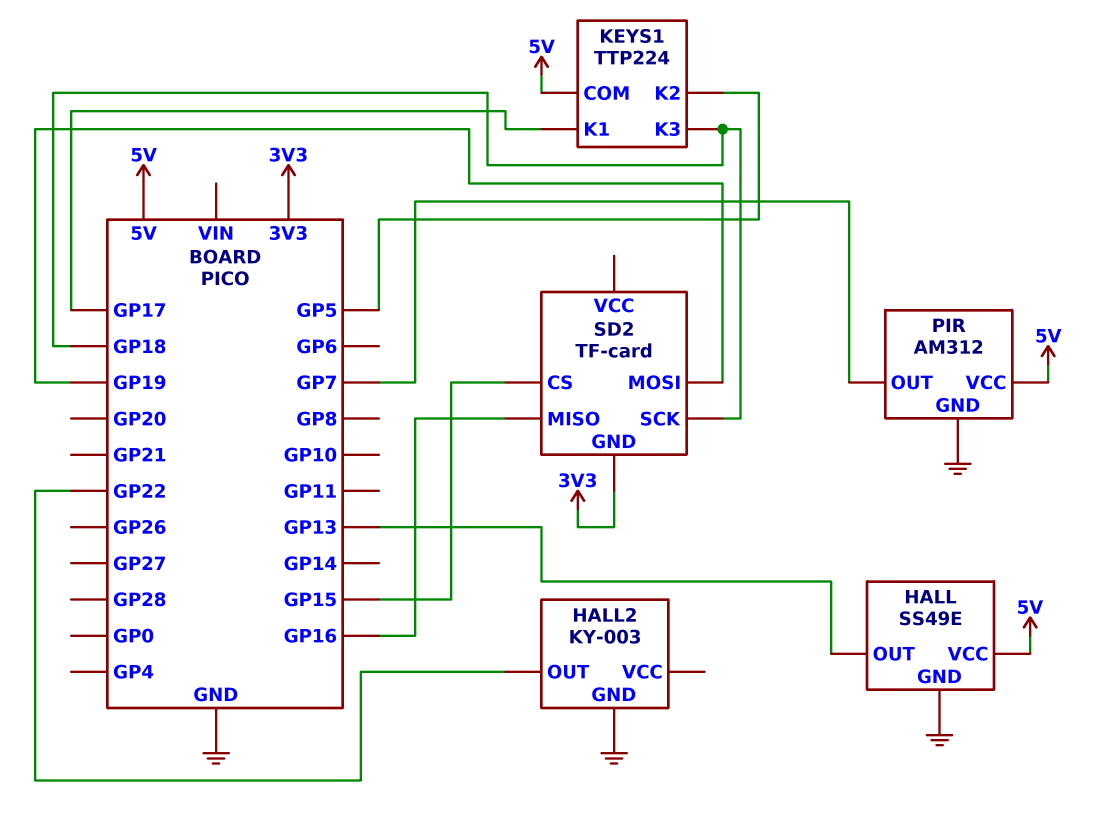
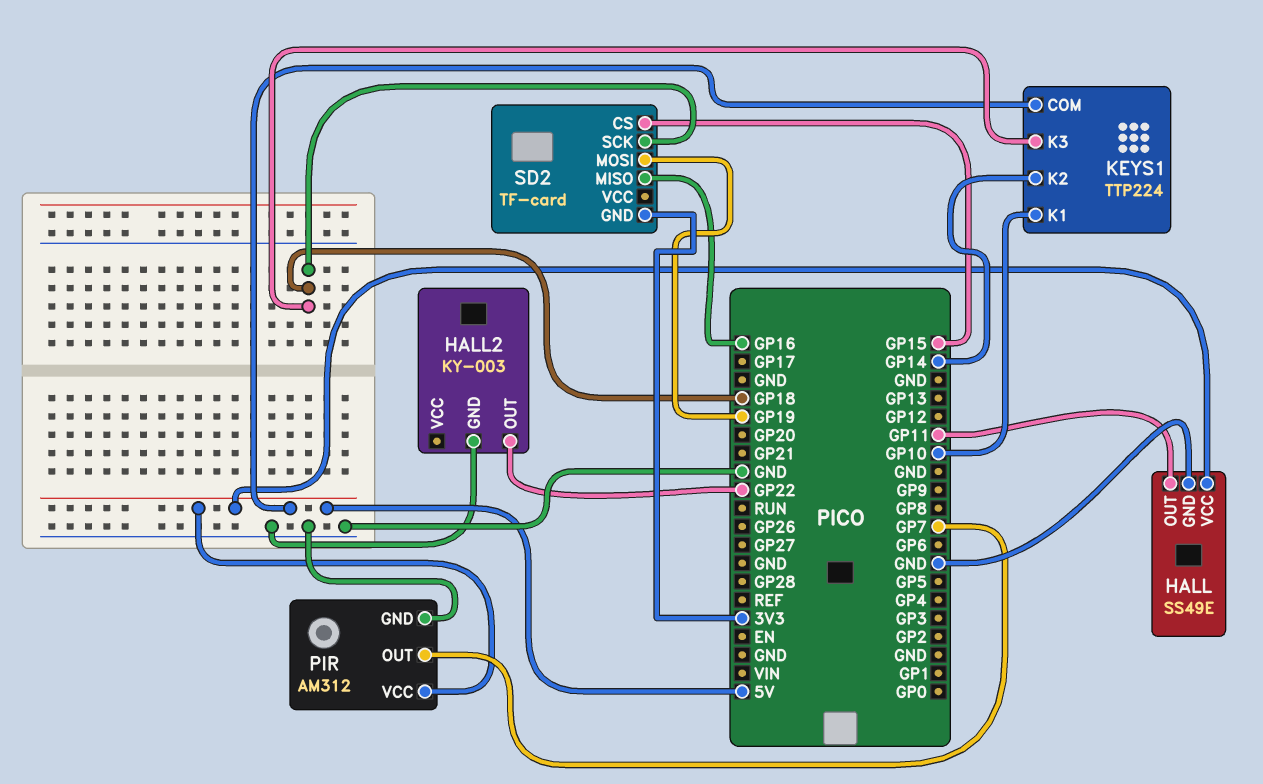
HALL pin OUT: GP13 -> GP11
KEYS1 pin K1: GP17 -> GP10
KEYS1 pin K2: GP5 -> GP14

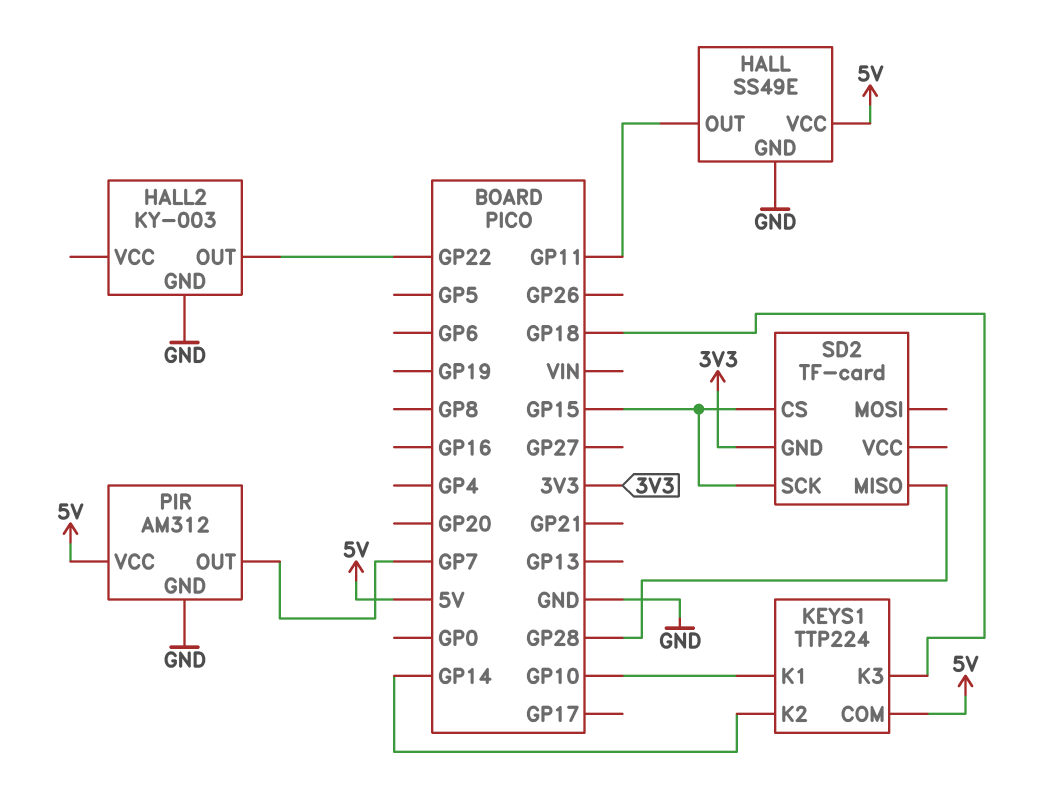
SD2 pin MISO: GP16 -> GP28
SD2 pin MOSI: GP19 -> none
SD2 pin SCK: GP18 -> GP15

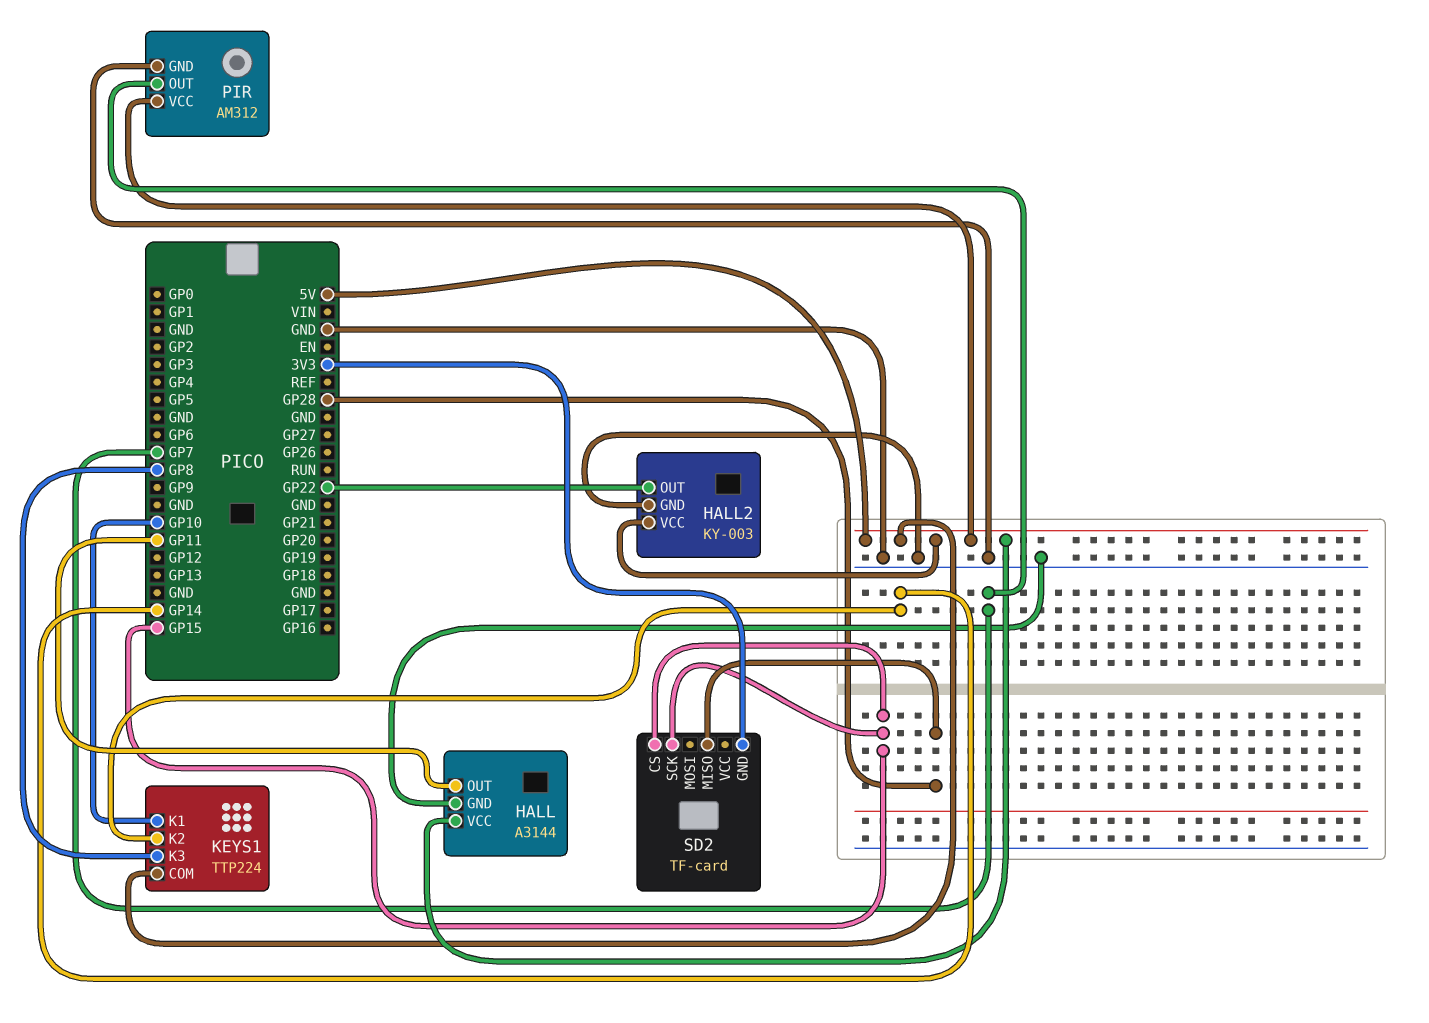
HALL: SS49E -> A3144
HALL2 pin VCC: none -> 5V
KEYS1 pin K3: GP18 -> GP8

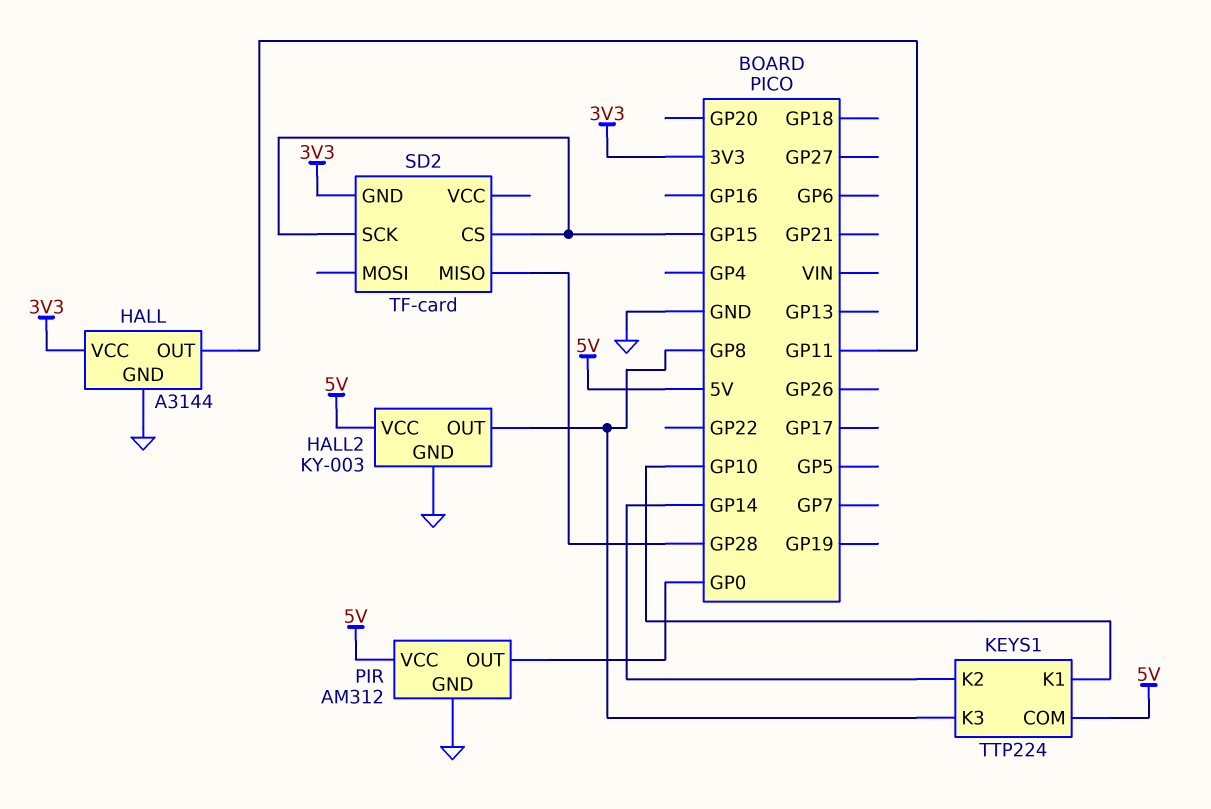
HALL pin VCC: 5V -> 3V3
HALL2 pin OUT: GP22 -> GP8
PIR pin OUT: GP7 -> GP0

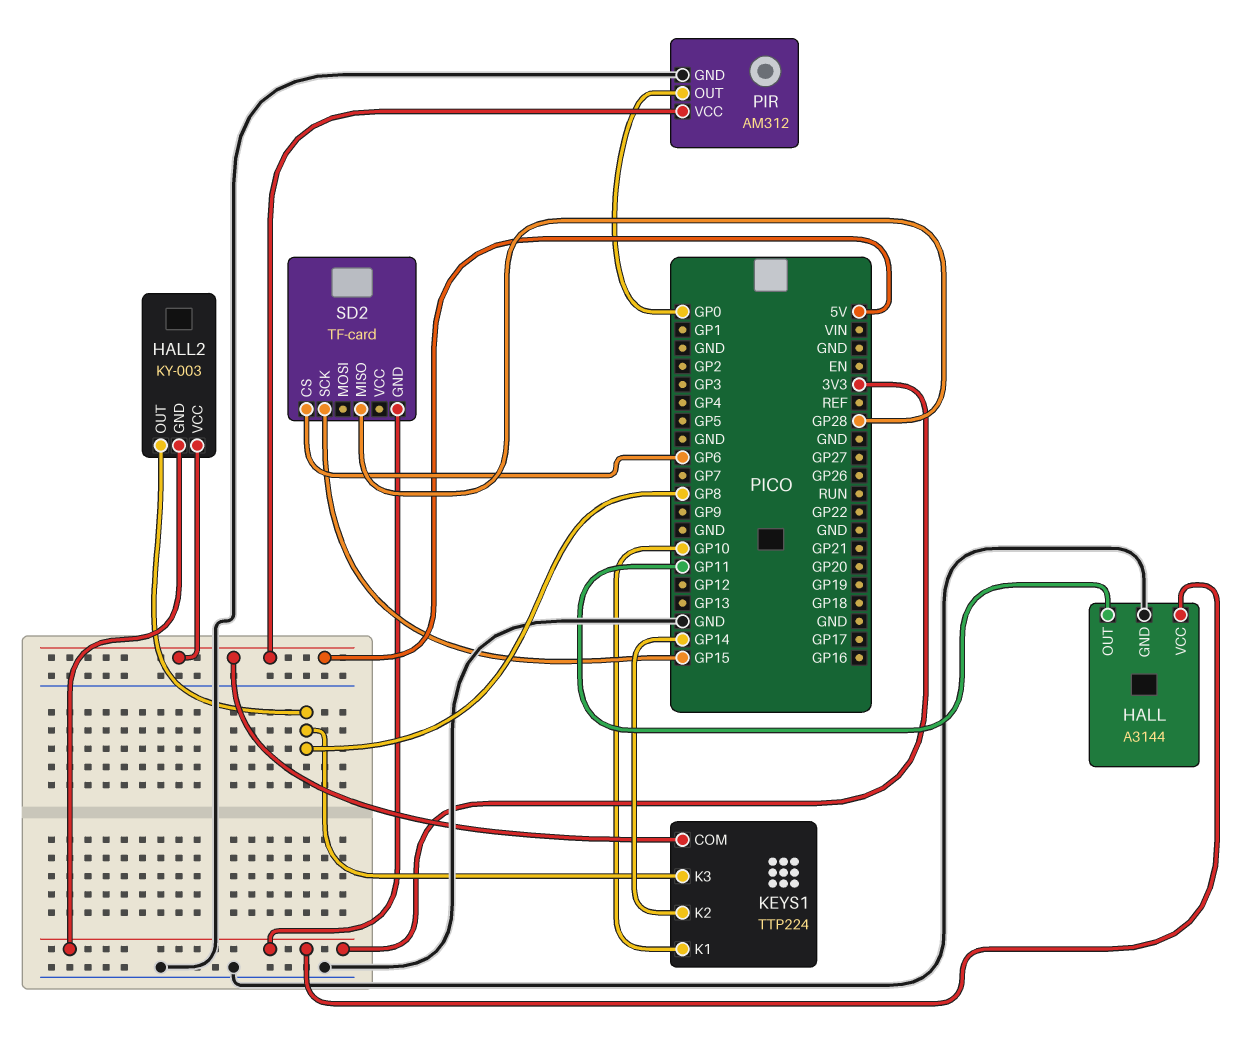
HALL2 pin GND: GND -> 3V3
SD2 pin CS: GP15 -> GP6

